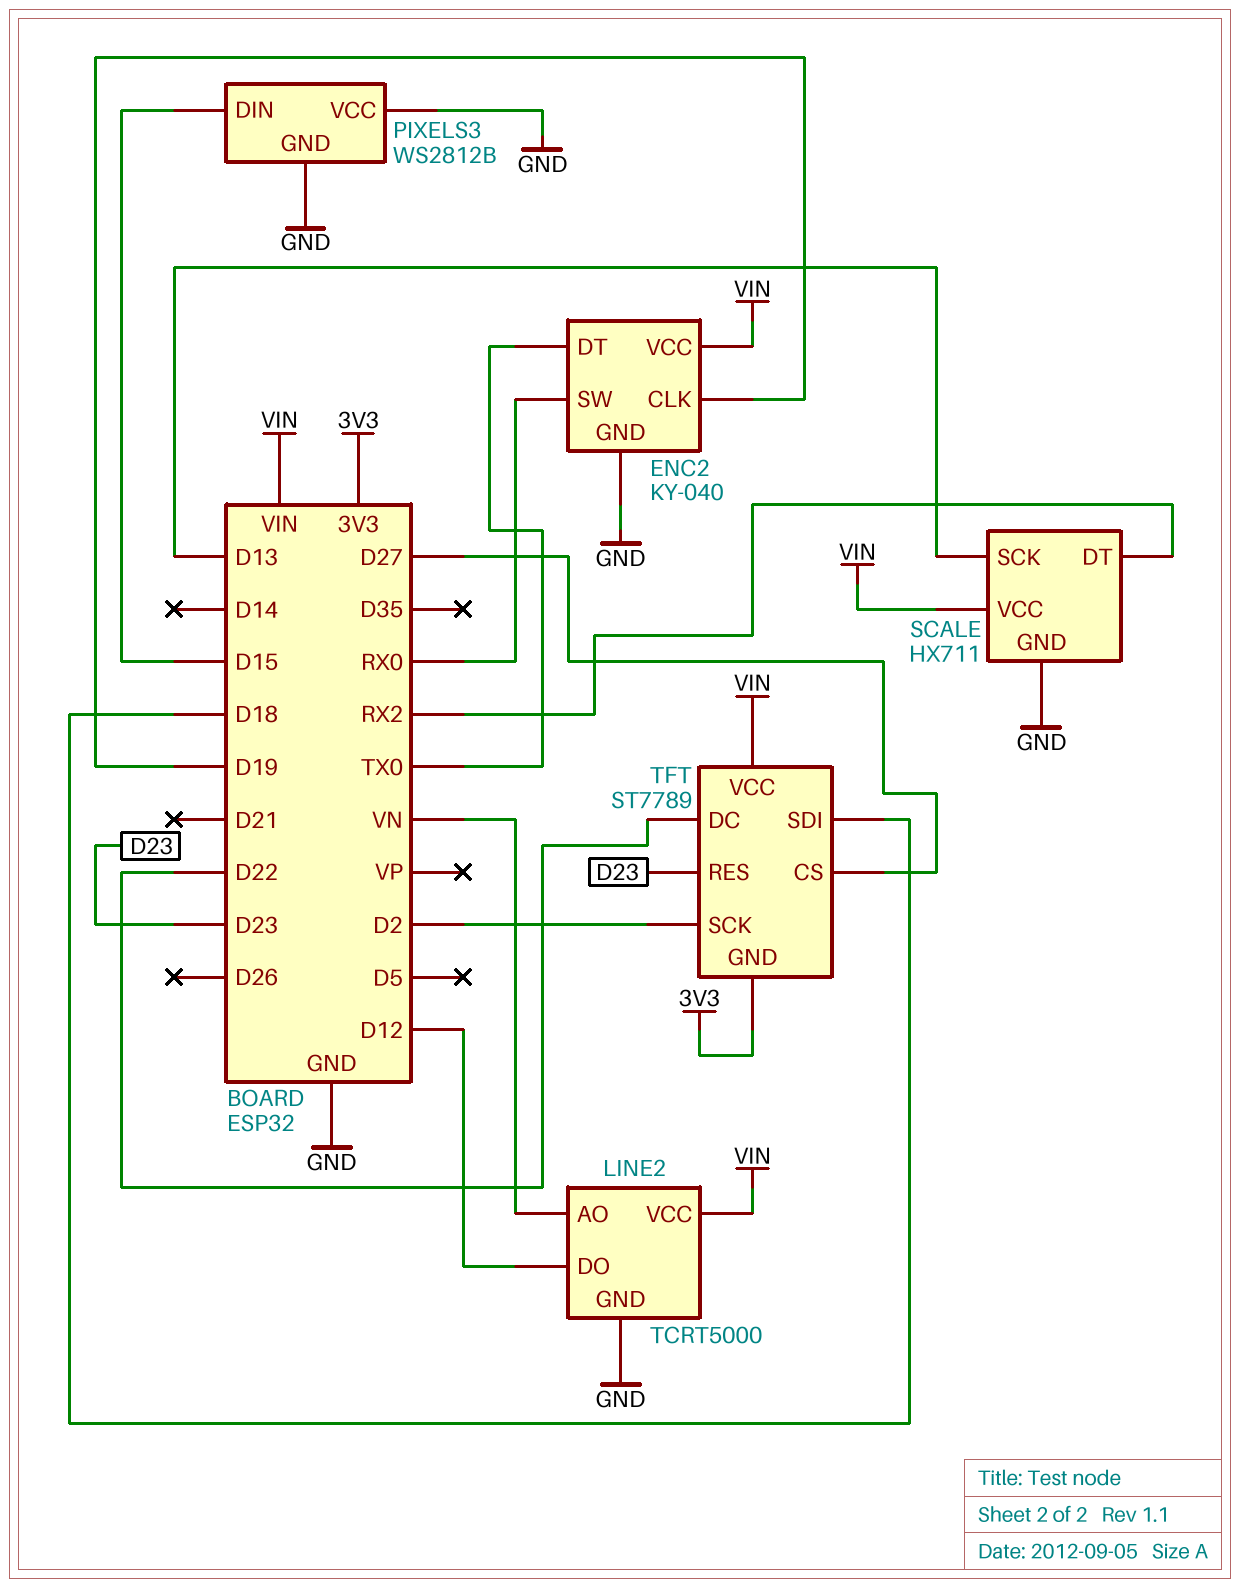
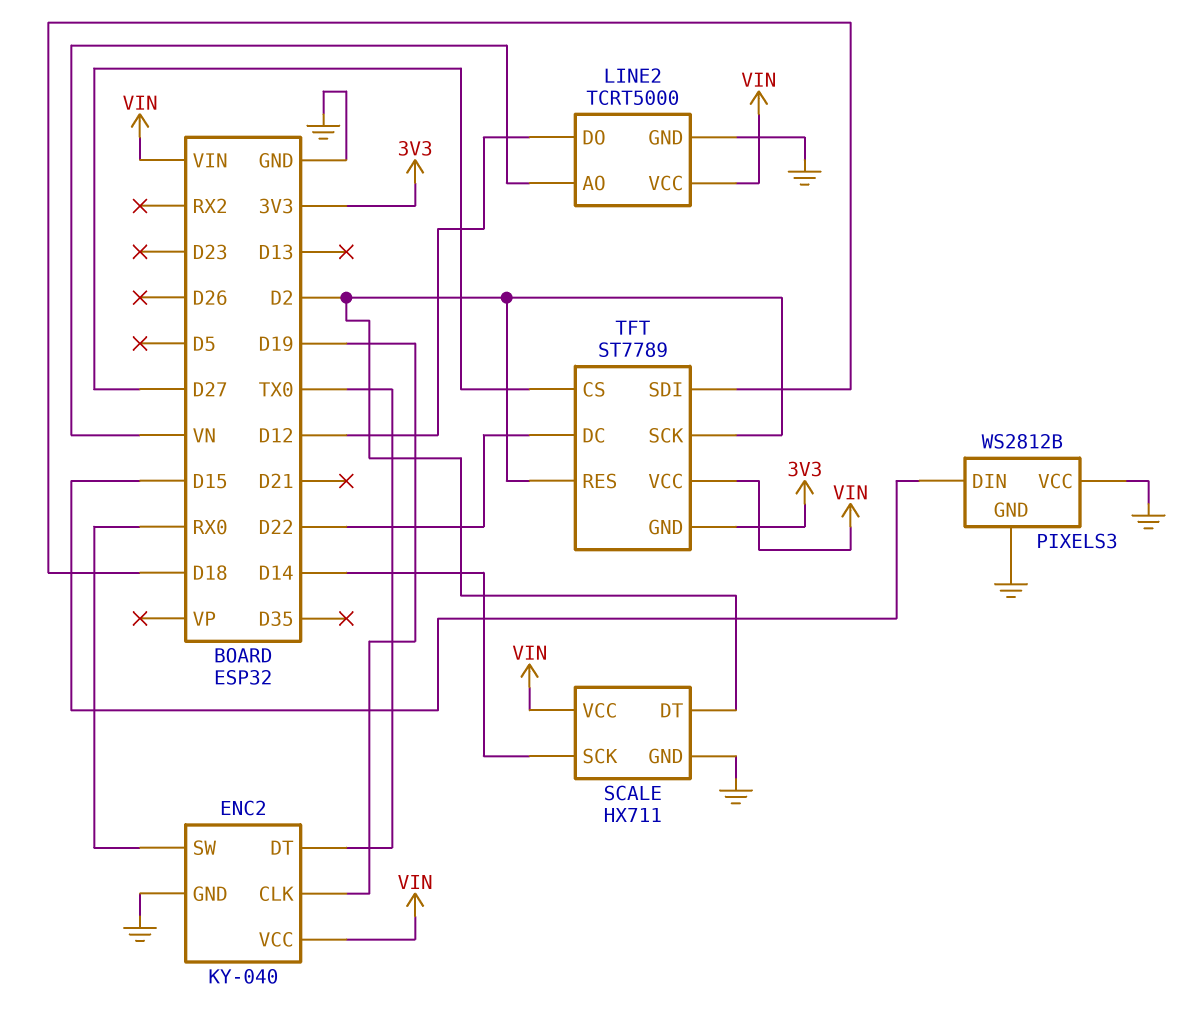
SCALE pin DT: RX2 -> D2
SCALE pin SCK: D13 -> D14
TFT pin RES: D23 -> D2

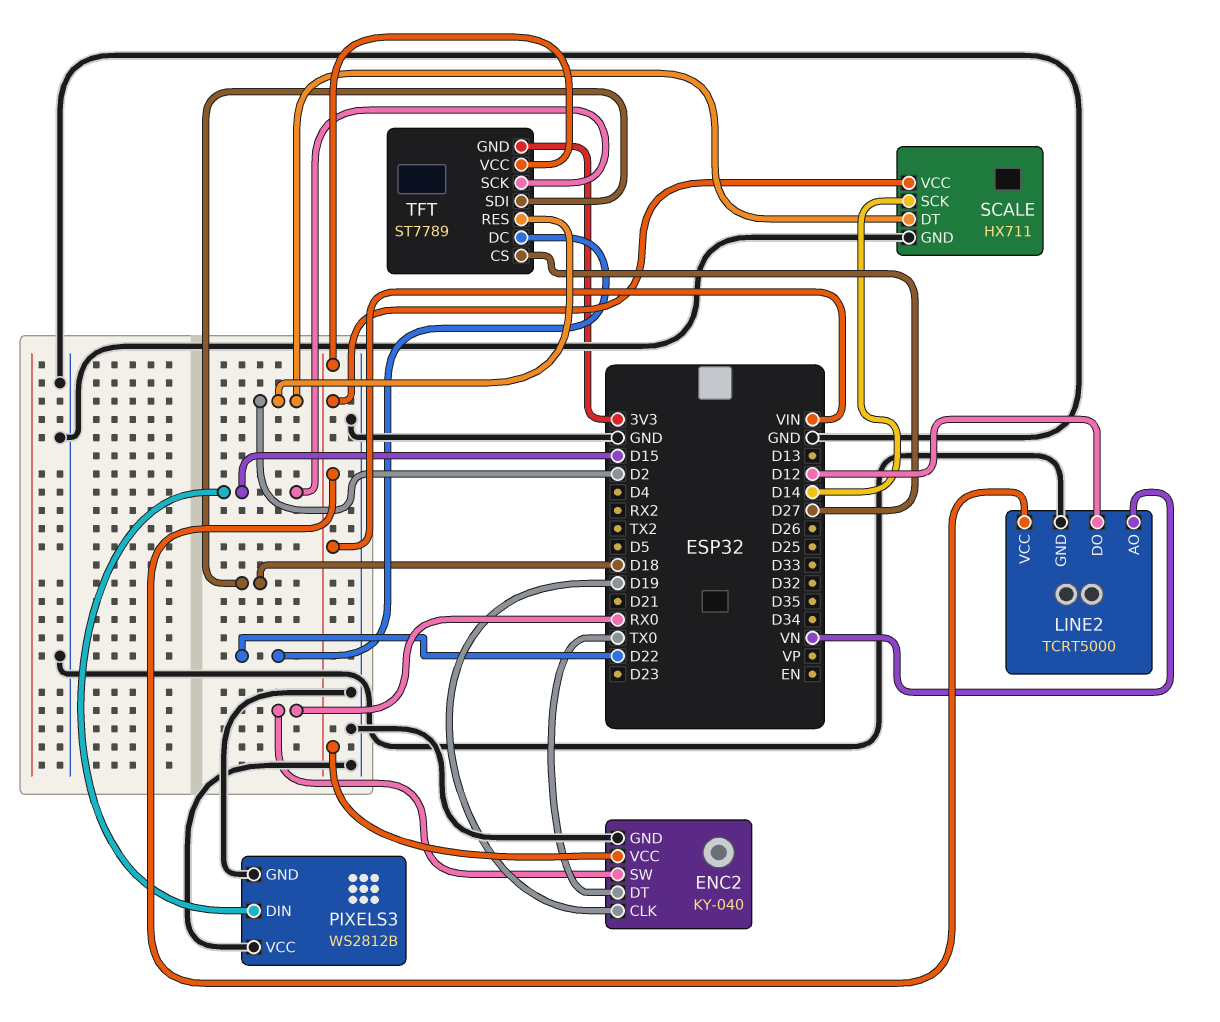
TFT pin SCK: D2 -> D15

